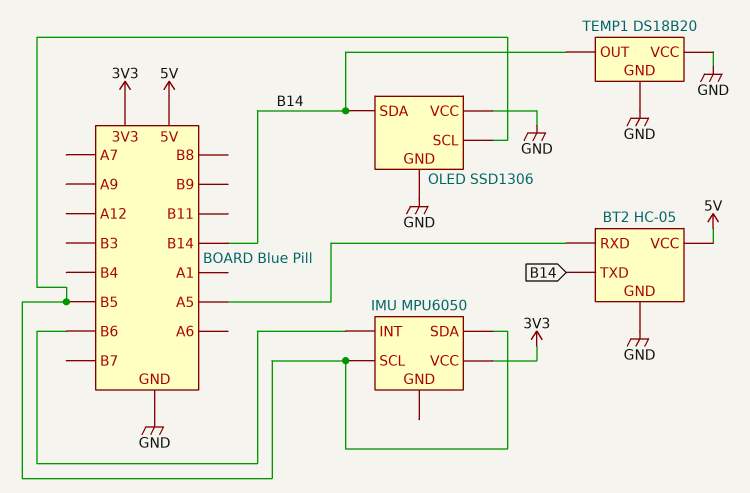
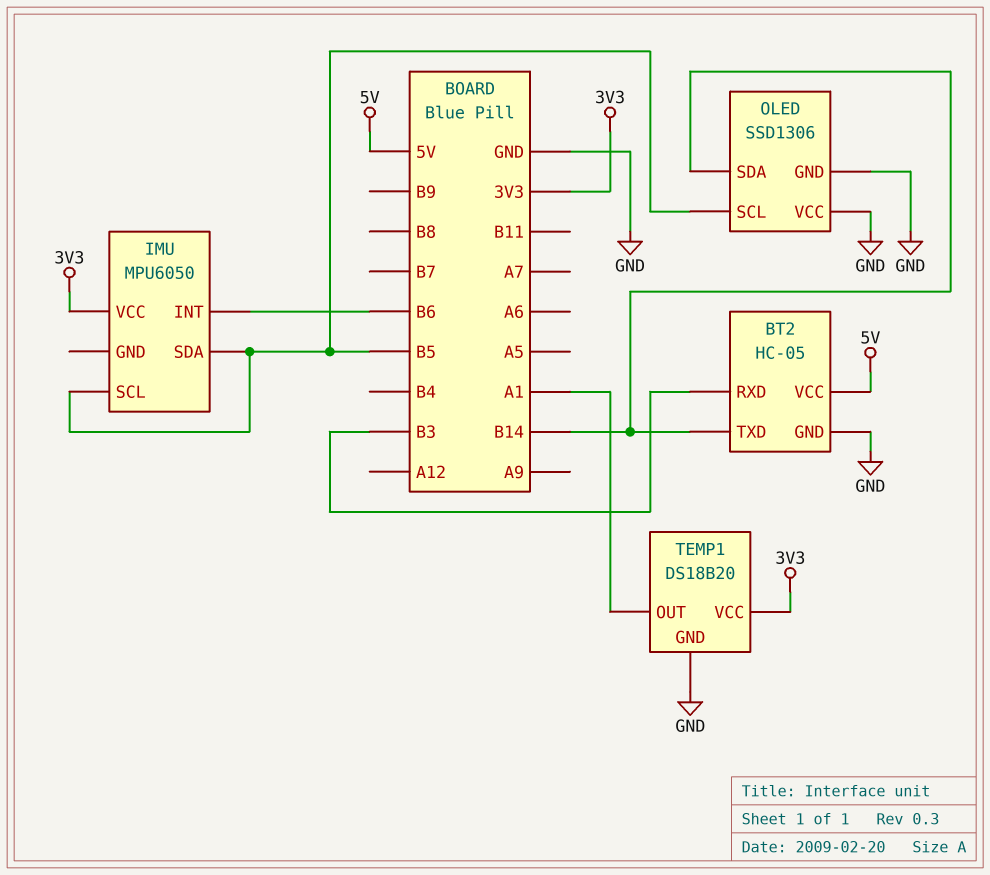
BT2 pin RXD: A5 -> B3
TEMP1 pin OUT: B14 -> A1
TEMP1 pin VCC: GND -> 3V3

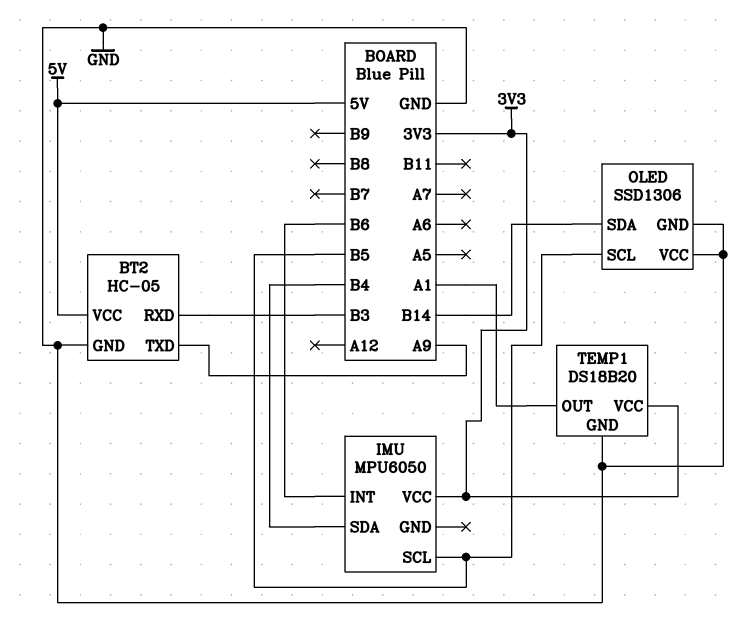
BT2 pin TXD: B14 -> A9
IMU pin SDA: B5 -> B4

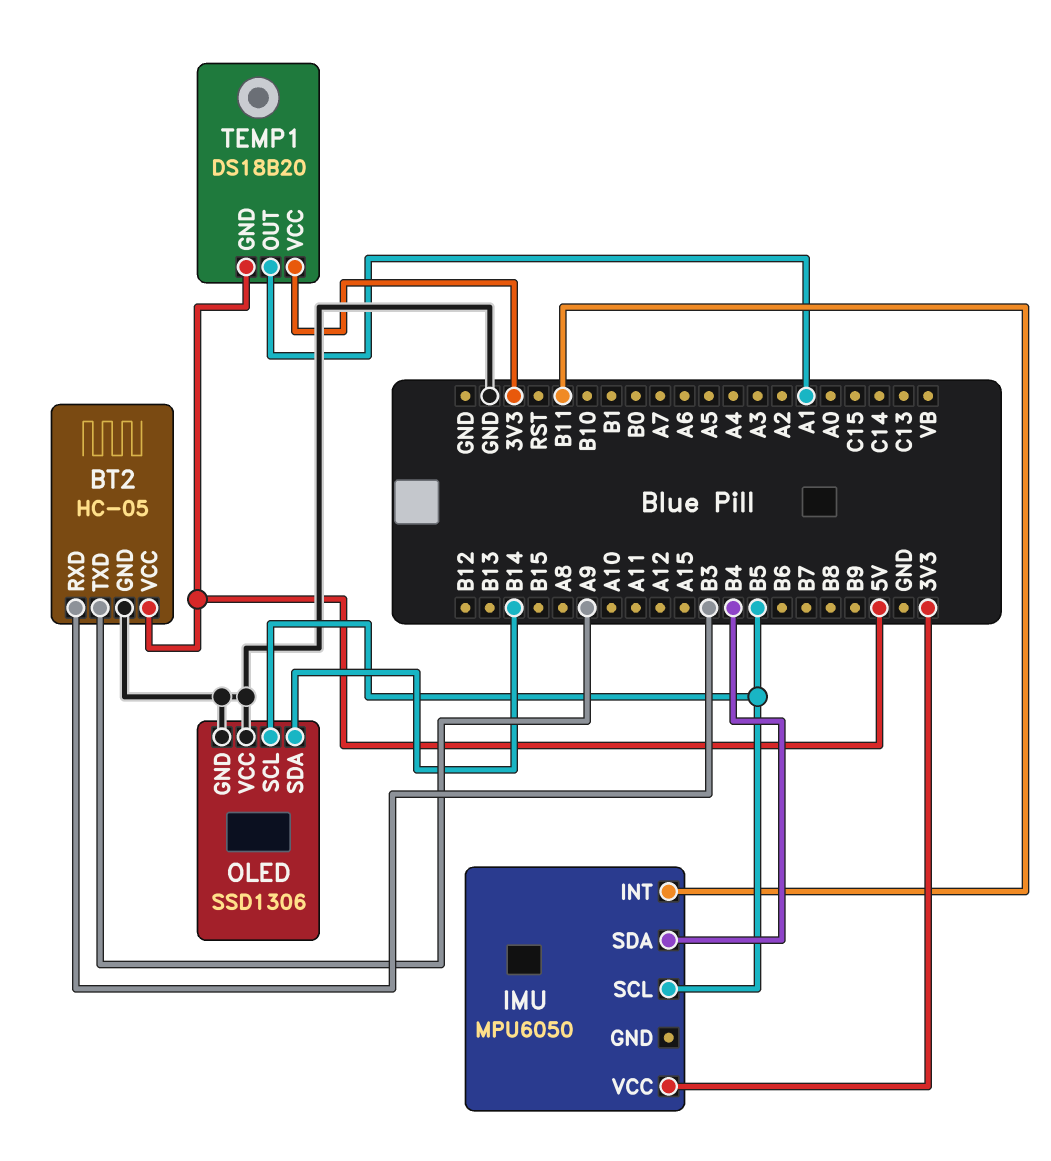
IMU pin INT: B6 -> B11
TEMP1 pin GND: GND -> 5V

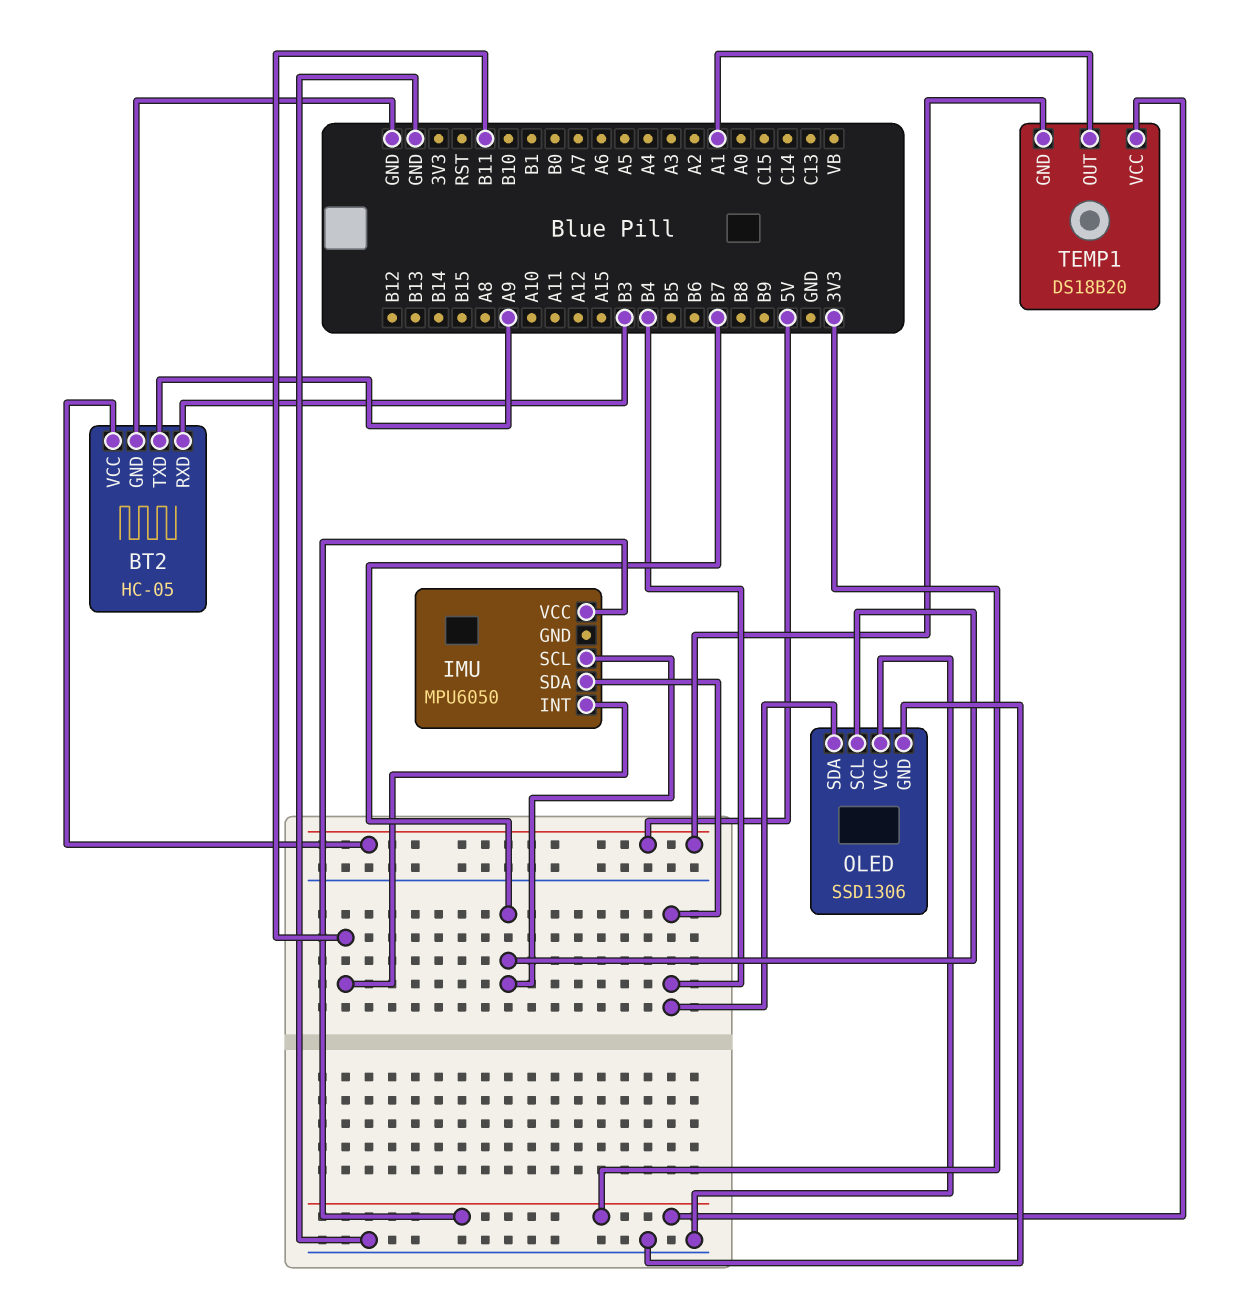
IMU pin SCL: B5 -> B7
OLED pin SCL: B5 -> B7
OLED pin SDA: B14 -> B4

